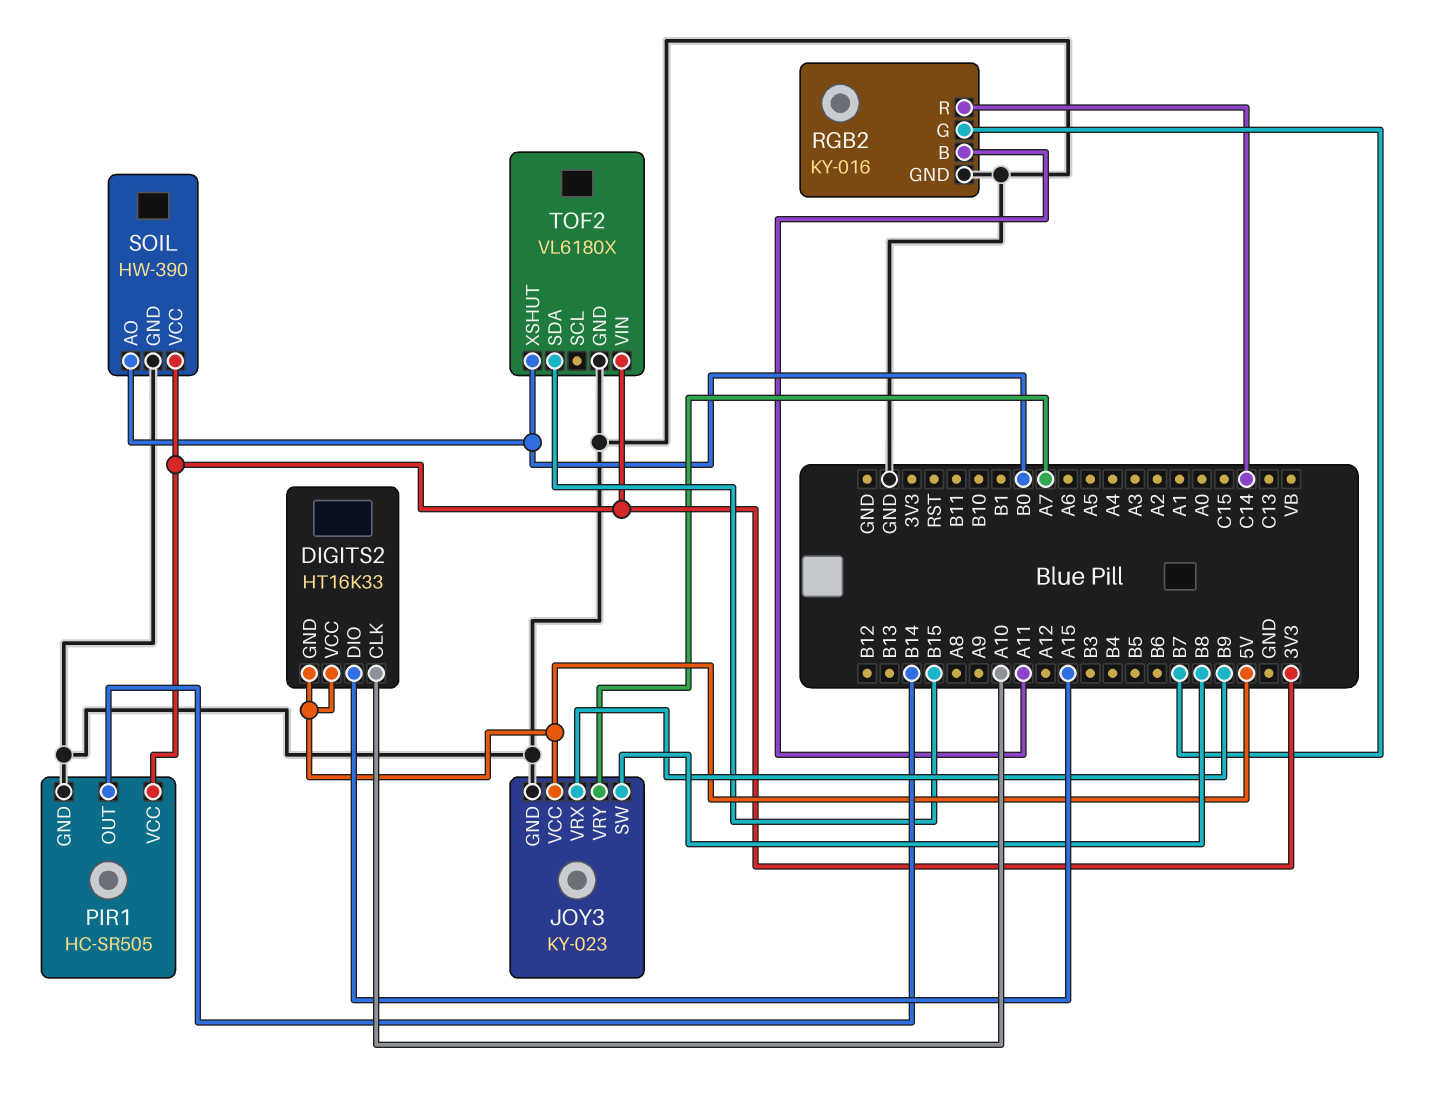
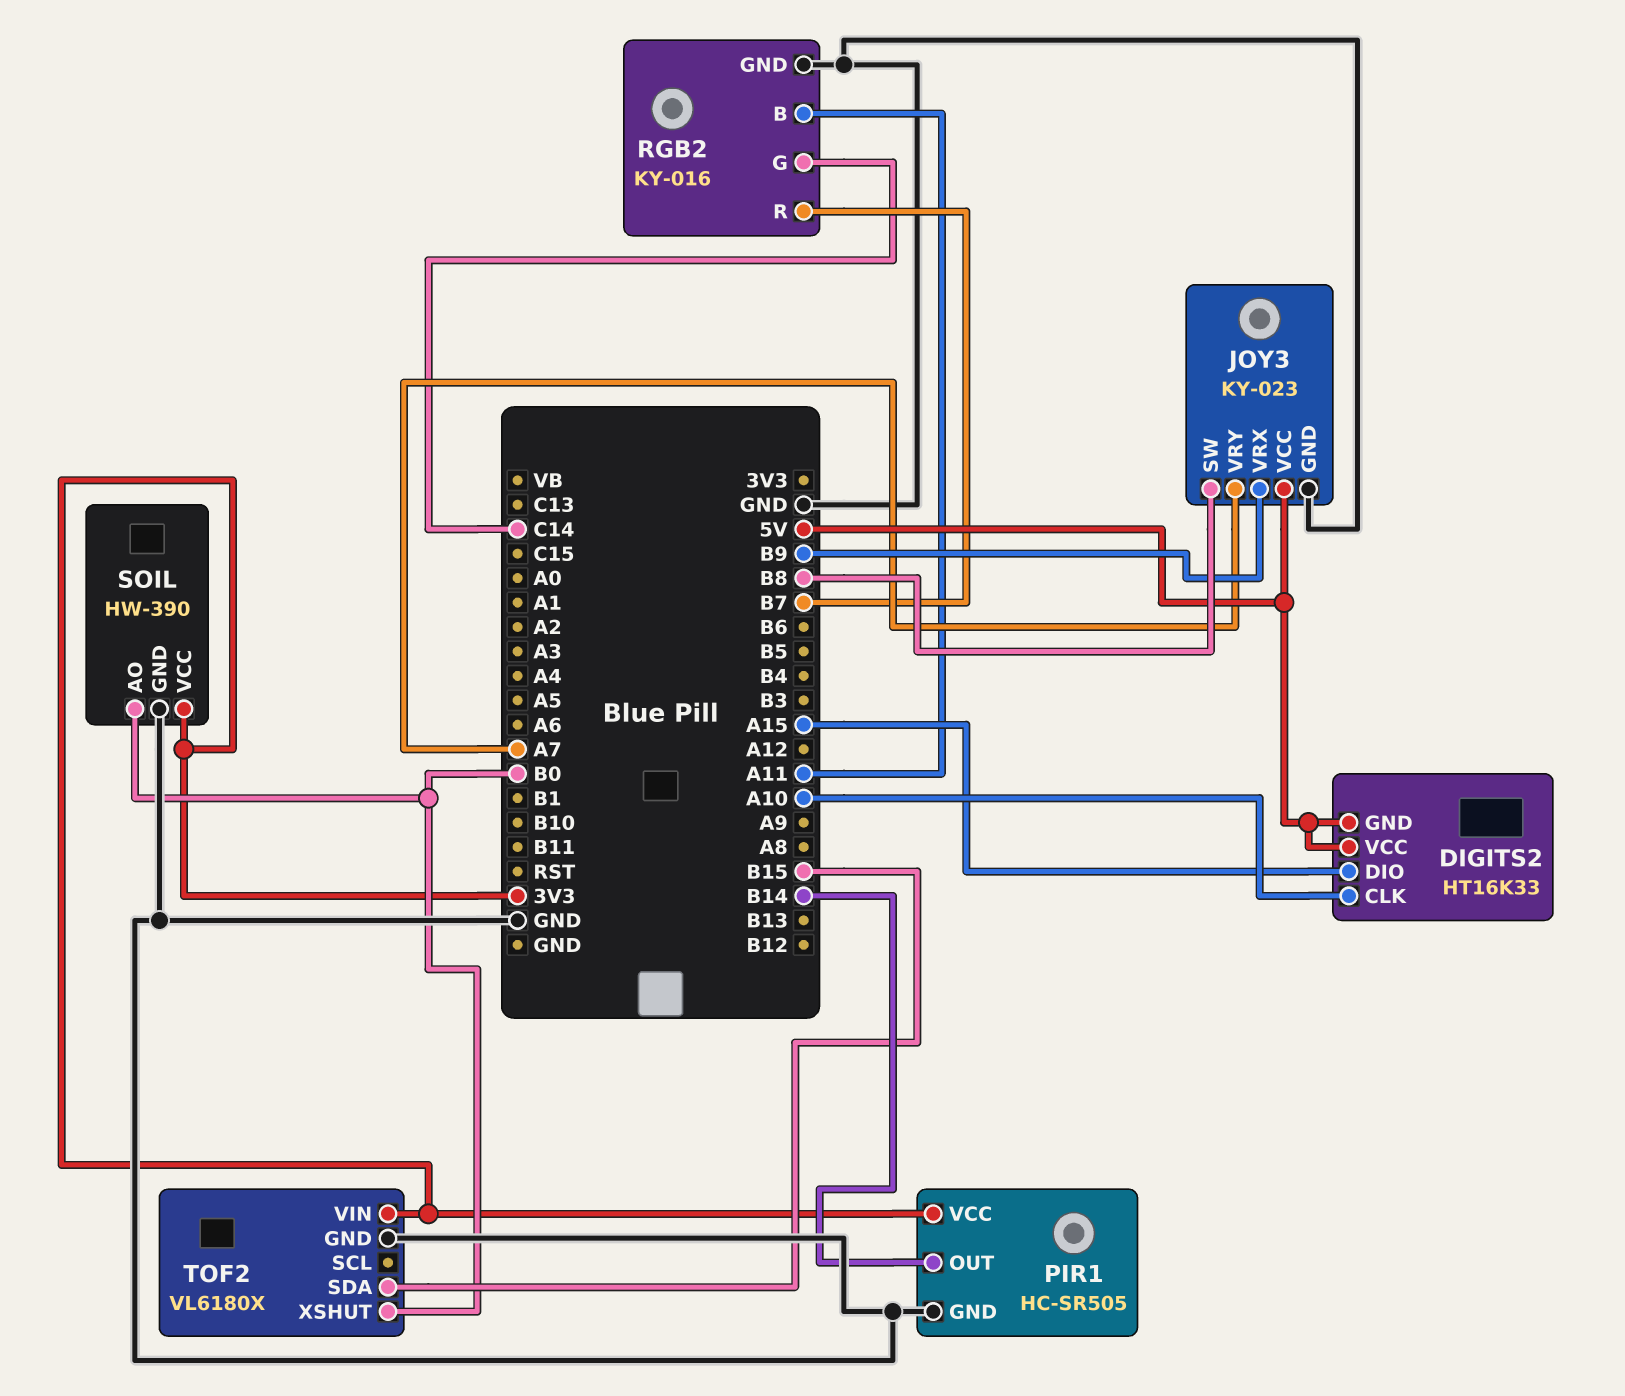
RGB2 pin G: B7 -> C14
RGB2 pin R: C14 -> B7

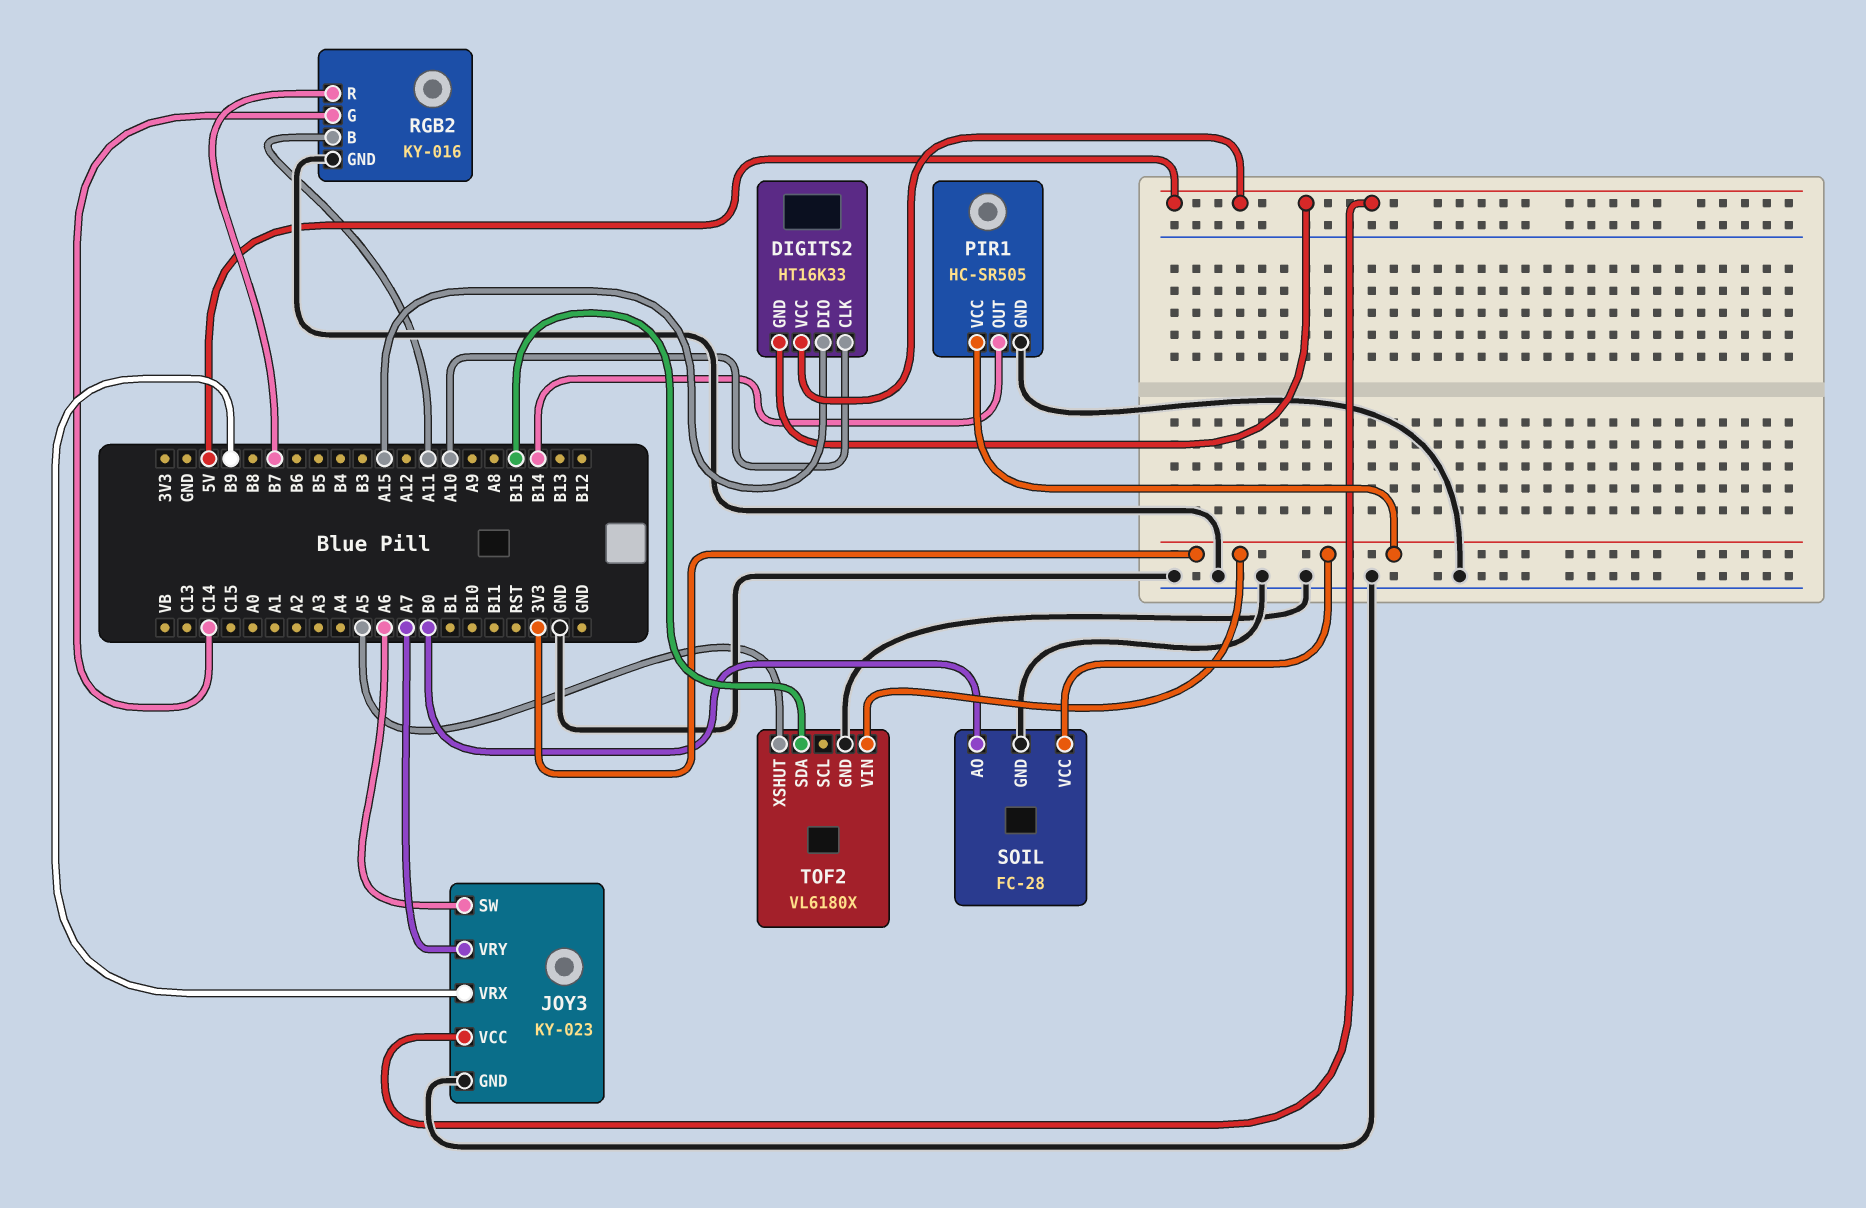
JOY3 pin SW: B8 -> A6
SOIL: HW-390 -> FC-28
TOF2 pin XSHUT: B0 -> A5

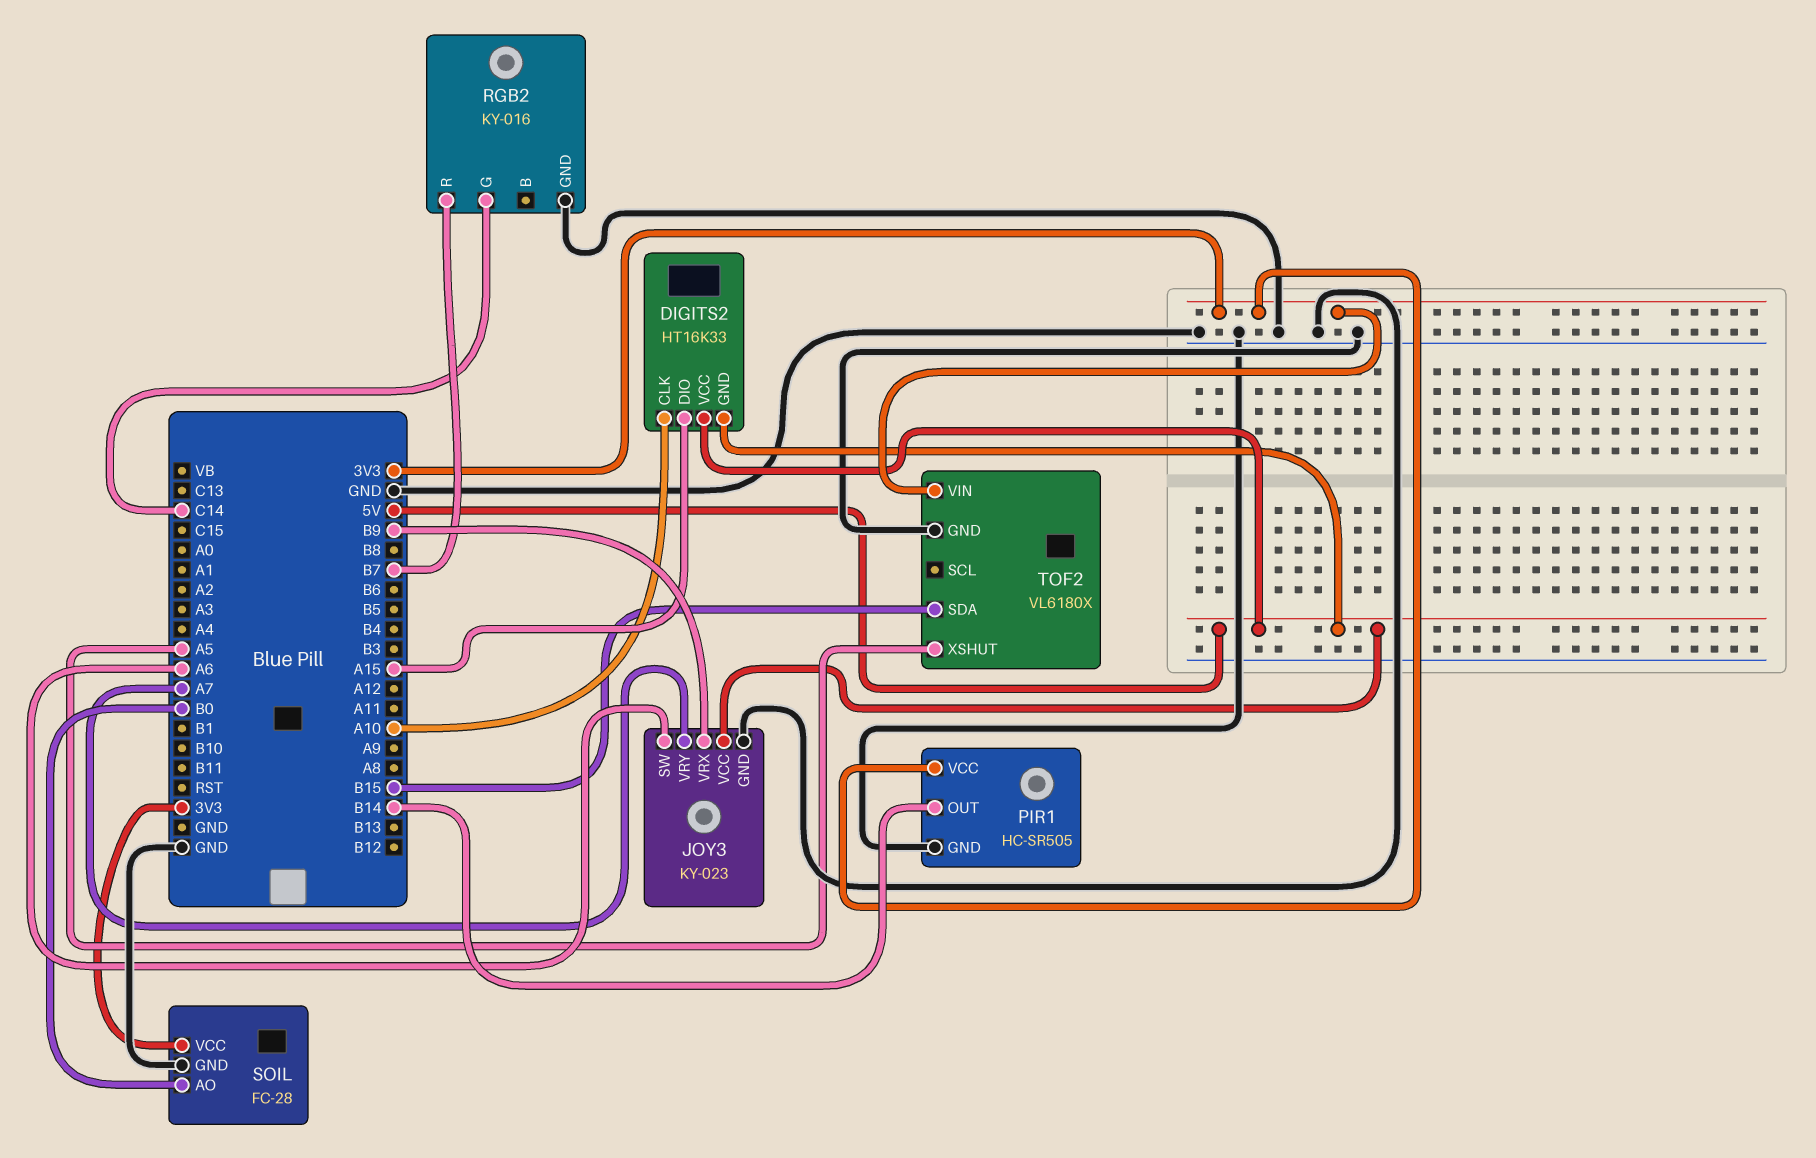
RGB2 pin B: A11 -> none

